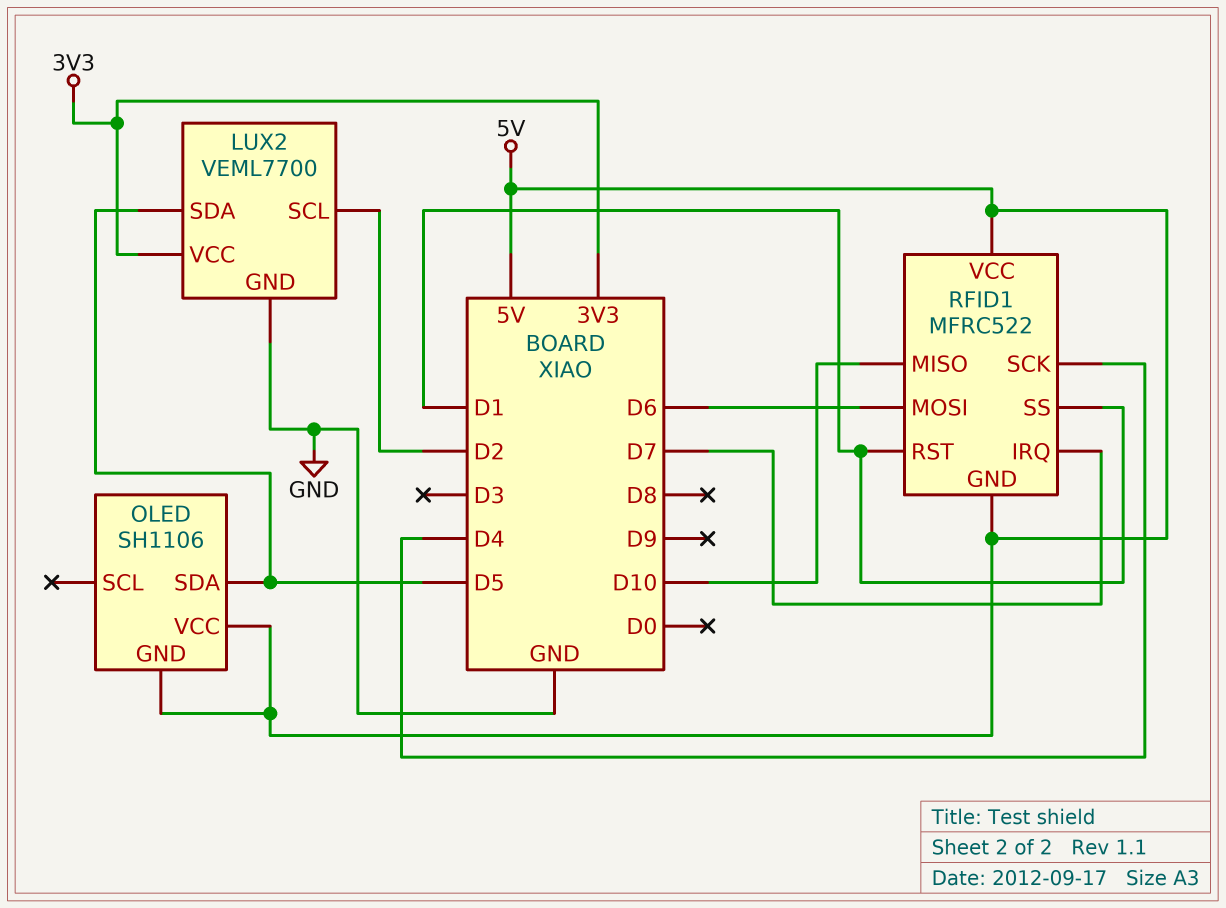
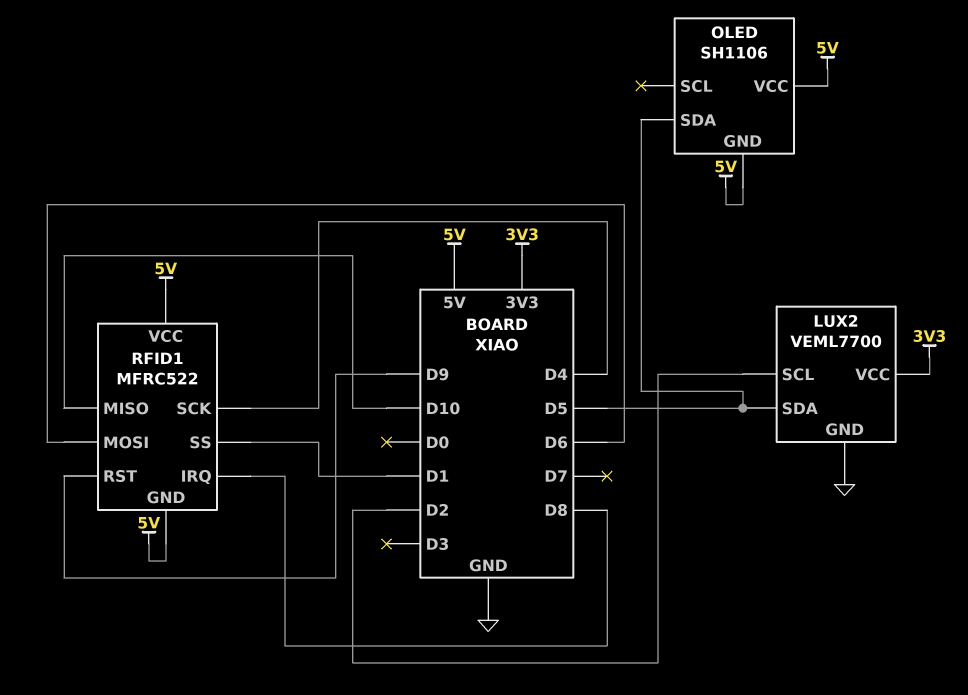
RFID1 pin IRQ: D7 -> D8
RFID1 pin RST: D1 -> D9

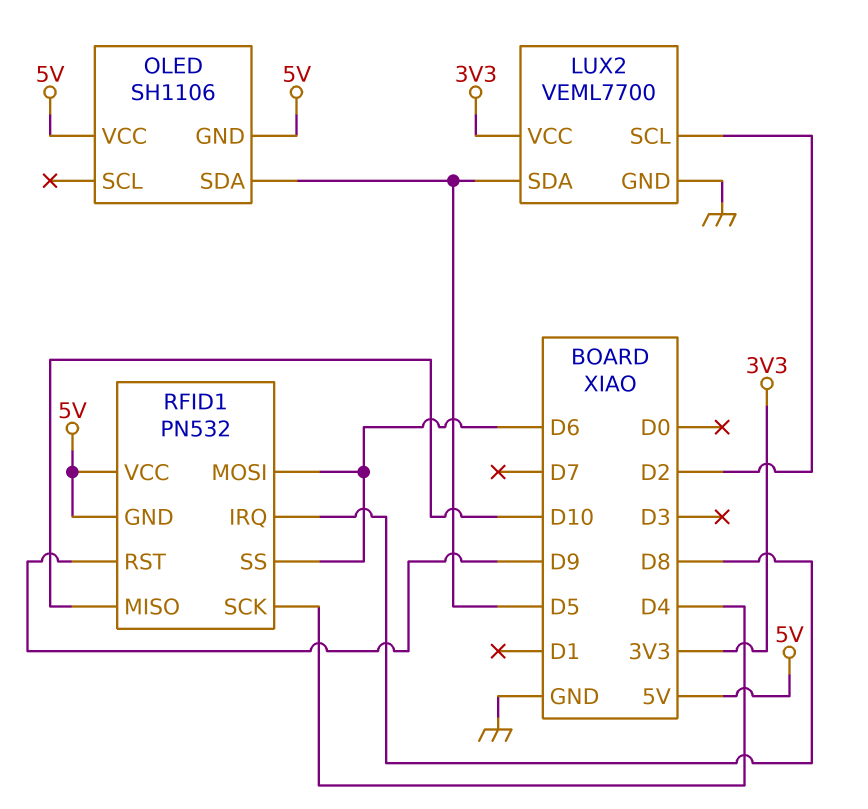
RFID1: MFRC522 -> PN532
RFID1 pin SS: D1 -> D6

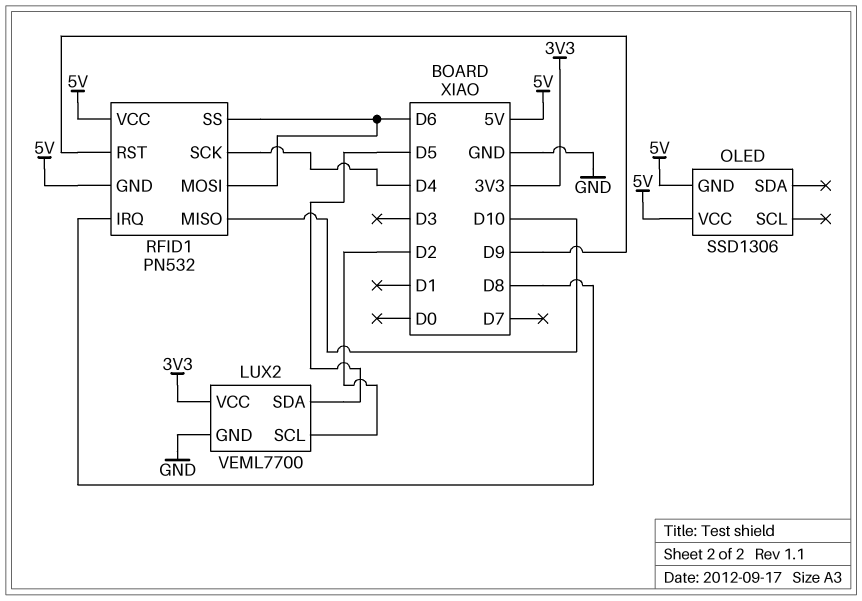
OLED: SH1106 -> SSD1306
OLED pin SDA: D5 -> none

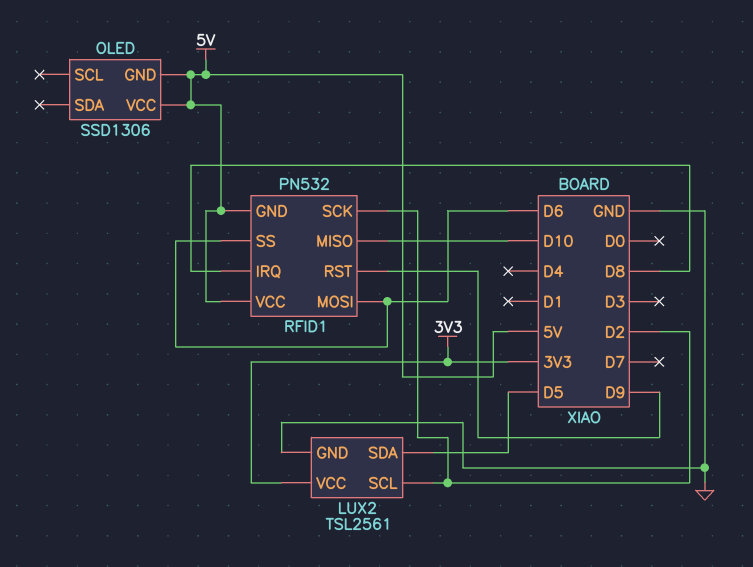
LUX2: VEML7700 -> TSL2561
RFID1 pin SCK: D4 -> D2

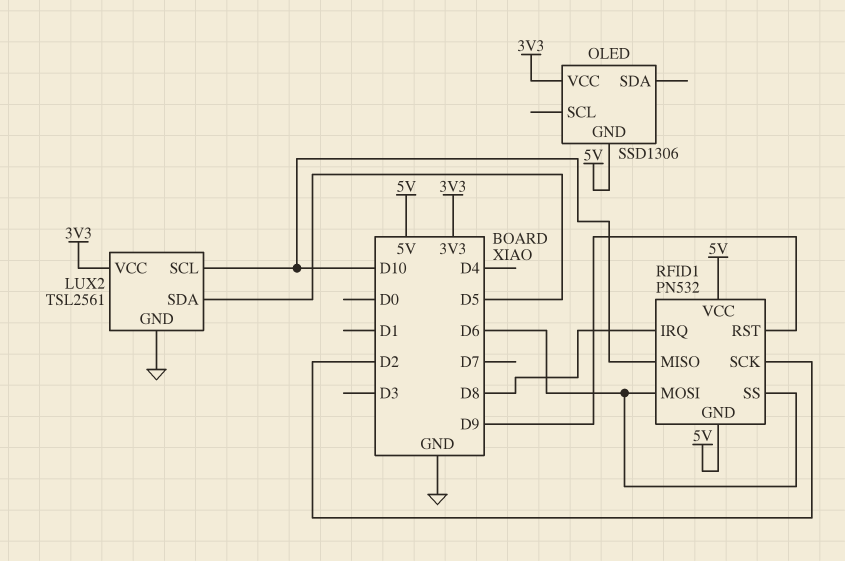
LUX2 pin SCL: D2 -> D10
OLED pin VCC: 5V -> 3V3

